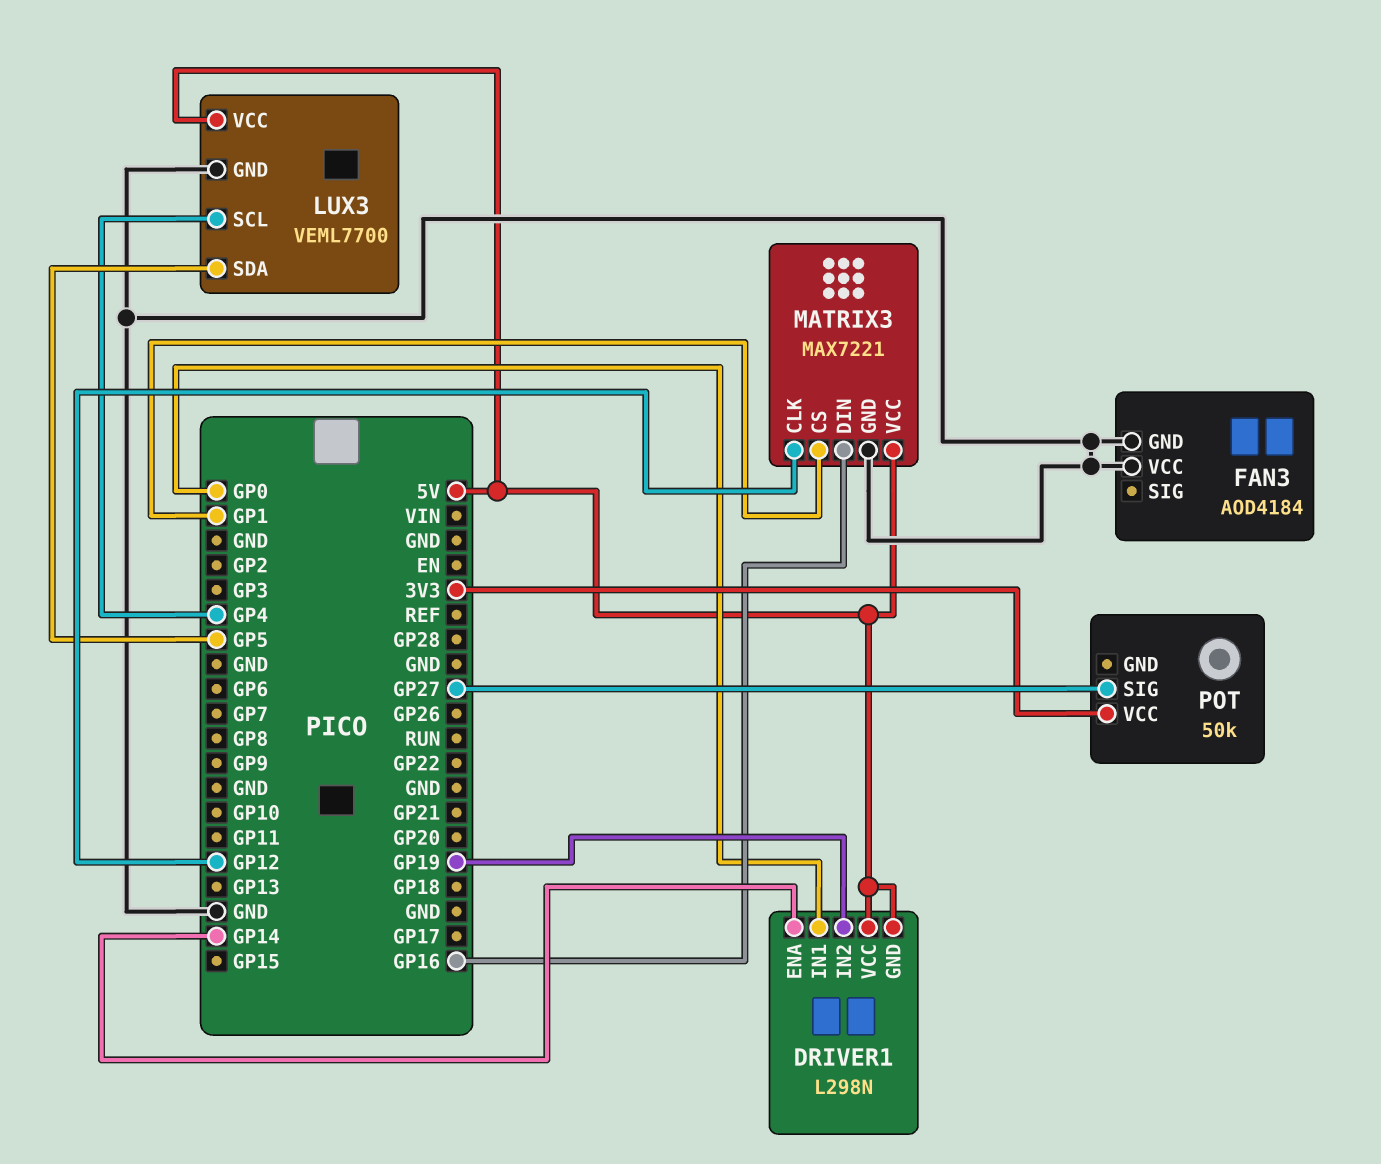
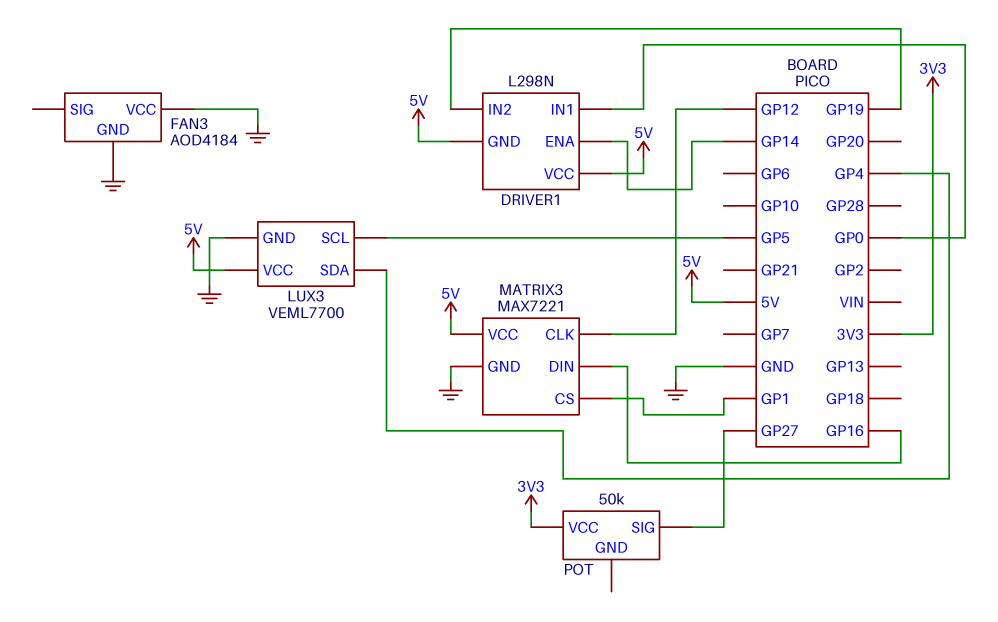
LUX3 pin SCL: GP4 -> GP5
LUX3 pin SDA: GP5 -> GP4

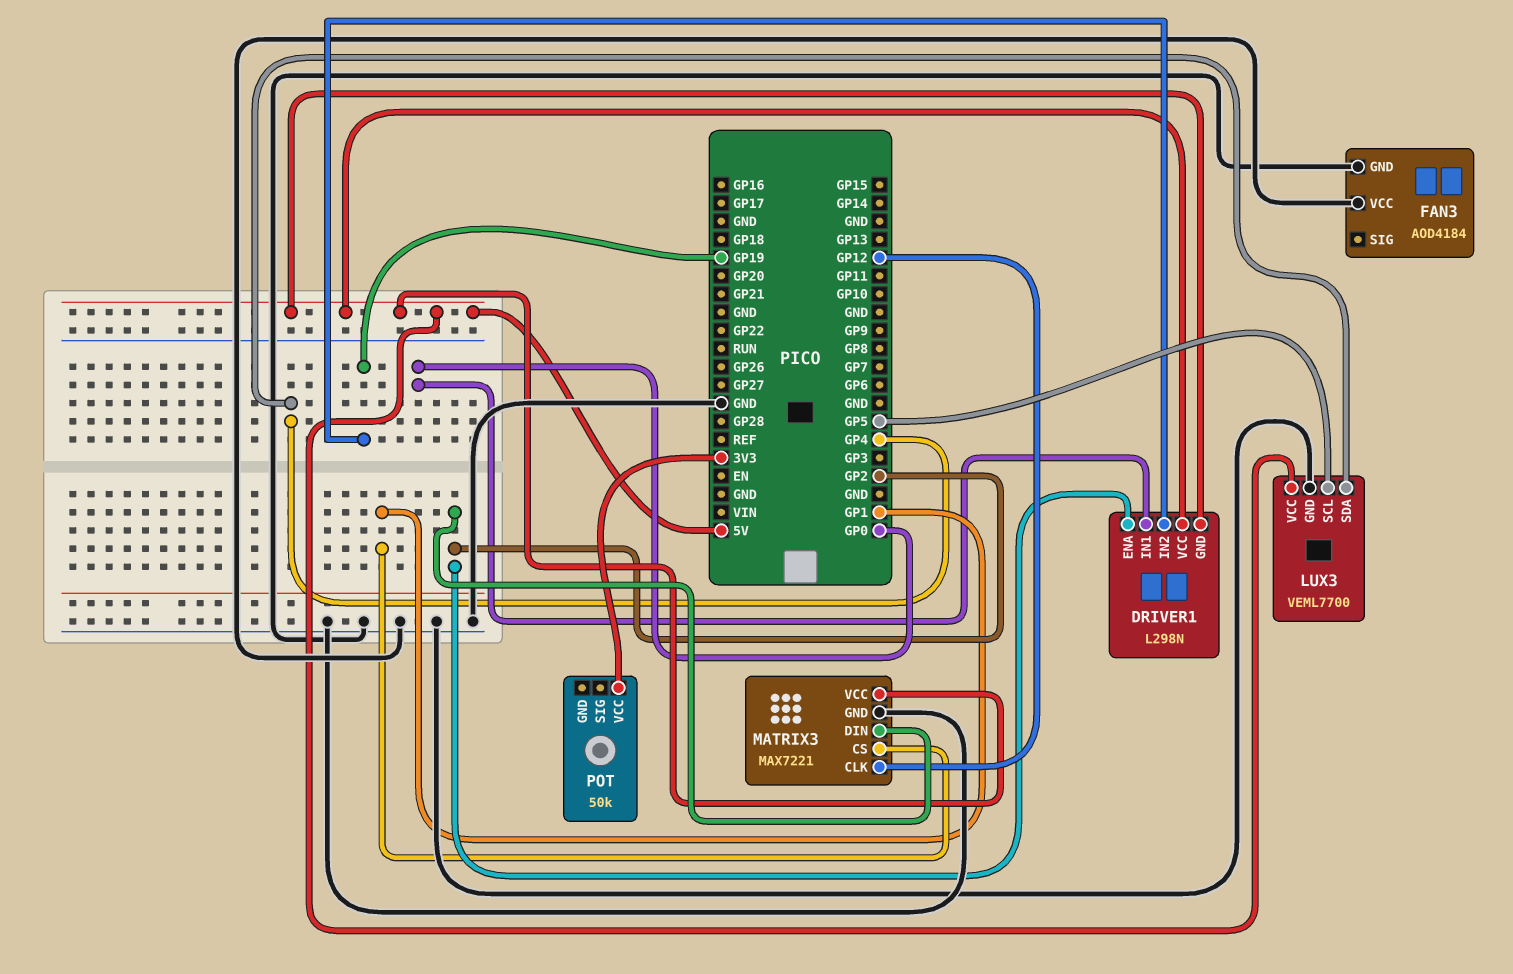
DRIVER1 pin ENA: GP14 -> GP2
MATRIX3 pin DIN: GP16 -> GP2
POT pin SIG: GP27 -> none

